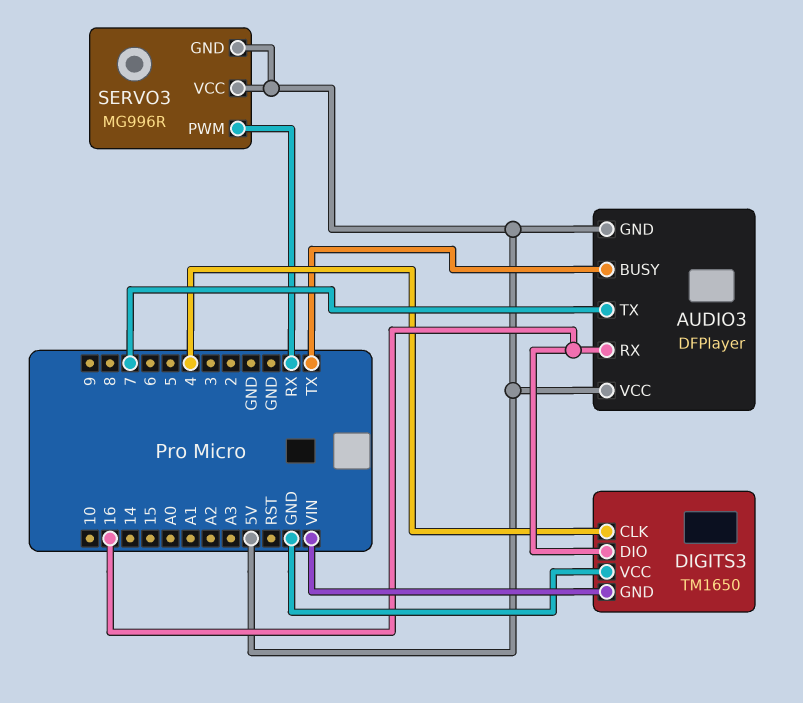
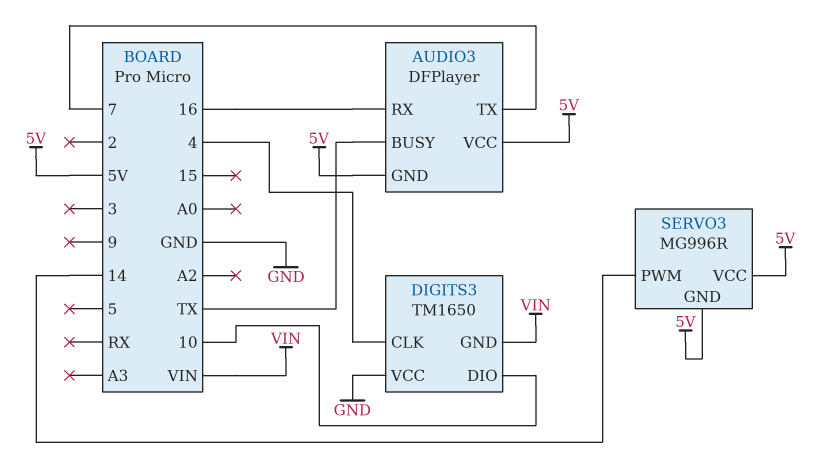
DIGITS3 pin DIO: 16 -> 10
SERVO3 pin PWM: RX -> 14

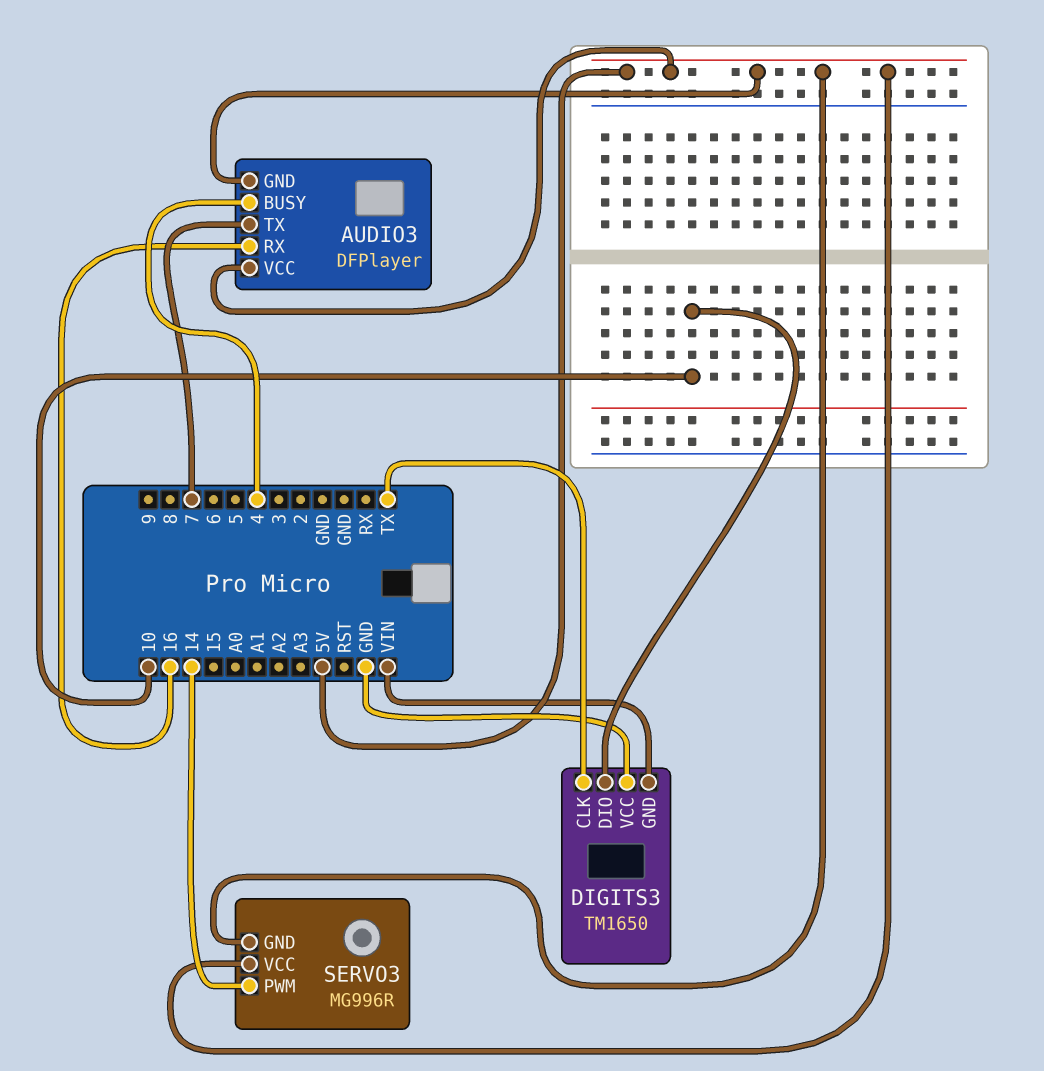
AUDIO3 pin BUSY: TX -> 4
DIGITS3 pin CLK: 4 -> TX

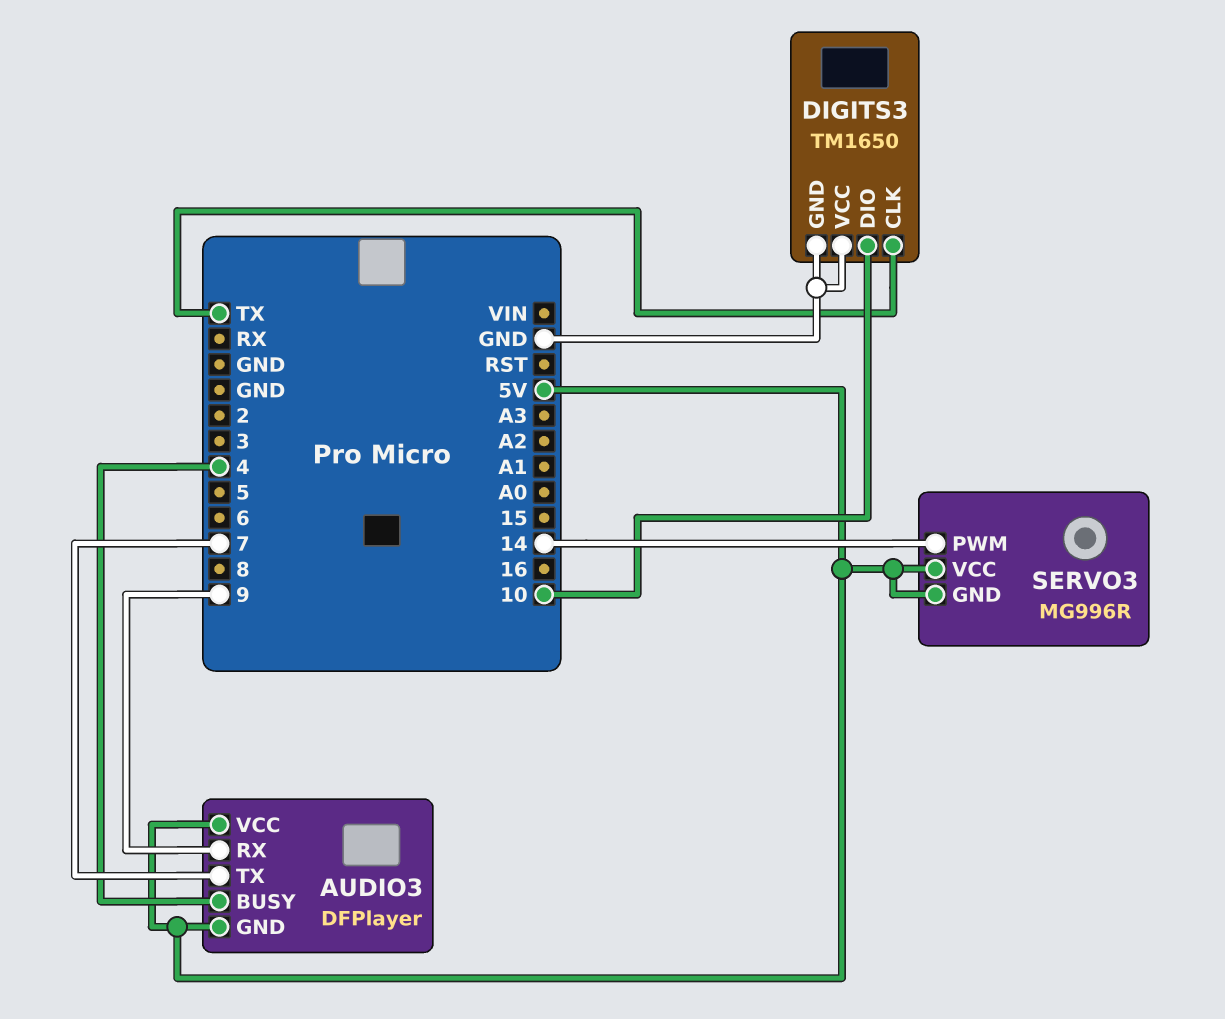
AUDIO3 pin RX: 16 -> 9
DIGITS3 pin GND: VIN -> GND

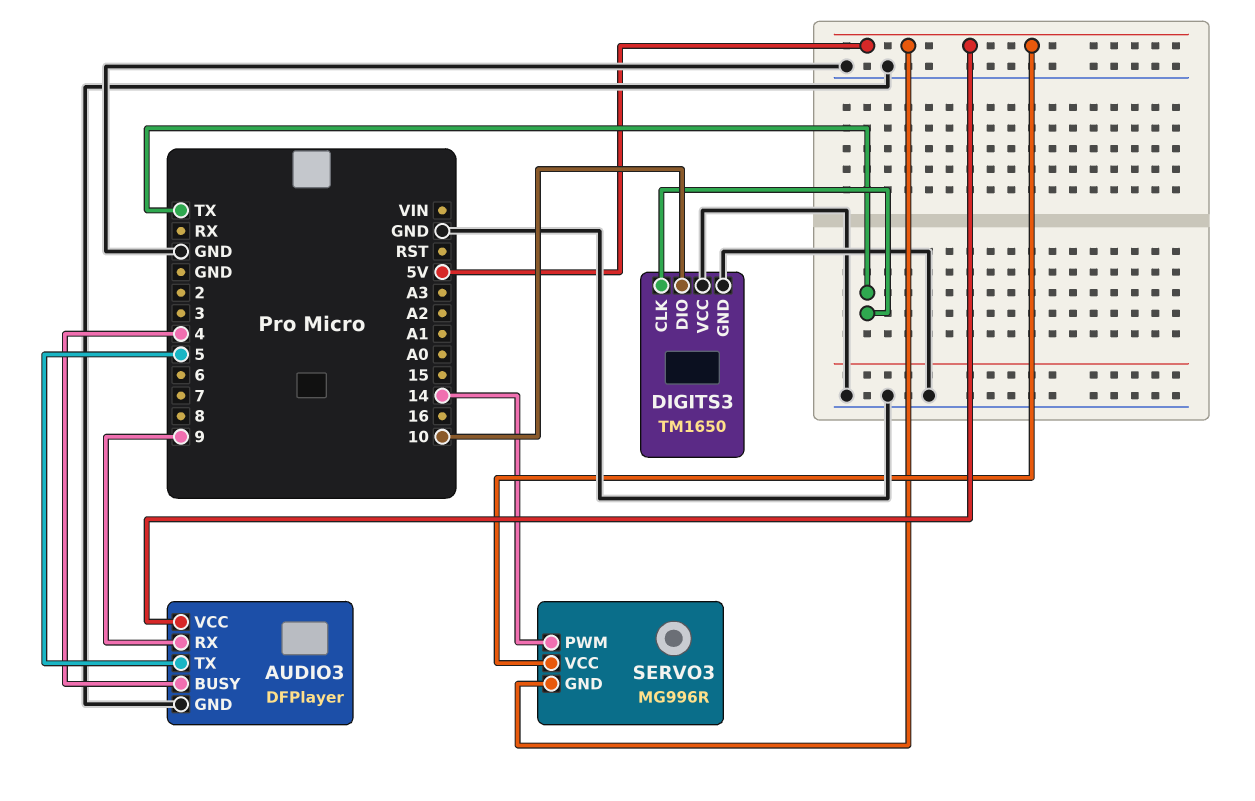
AUDIO3 pin GND: 5V -> GND
AUDIO3 pin TX: 7 -> 5

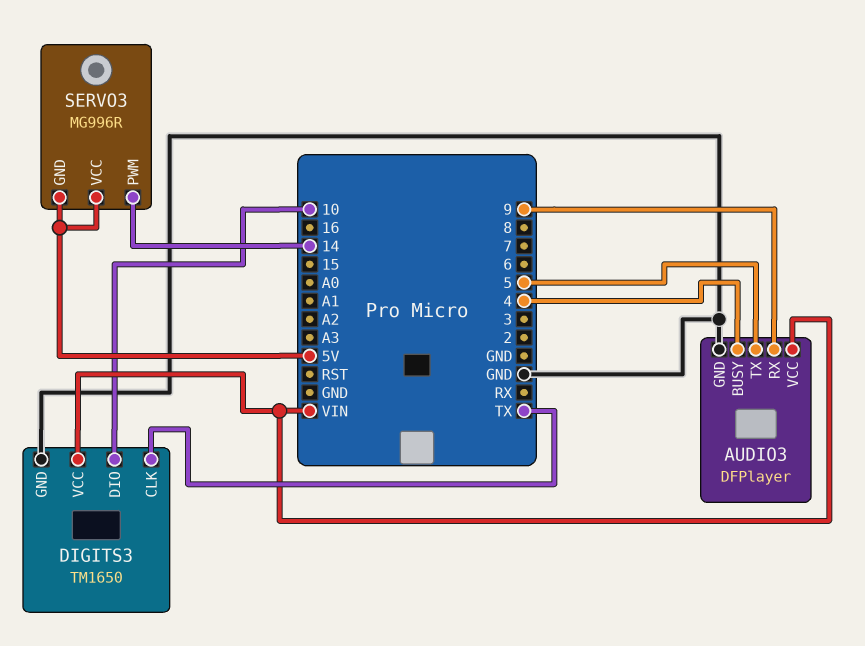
AUDIO3 pin VCC: 5V -> VIN
DIGITS3 pin VCC: GND -> VIN

